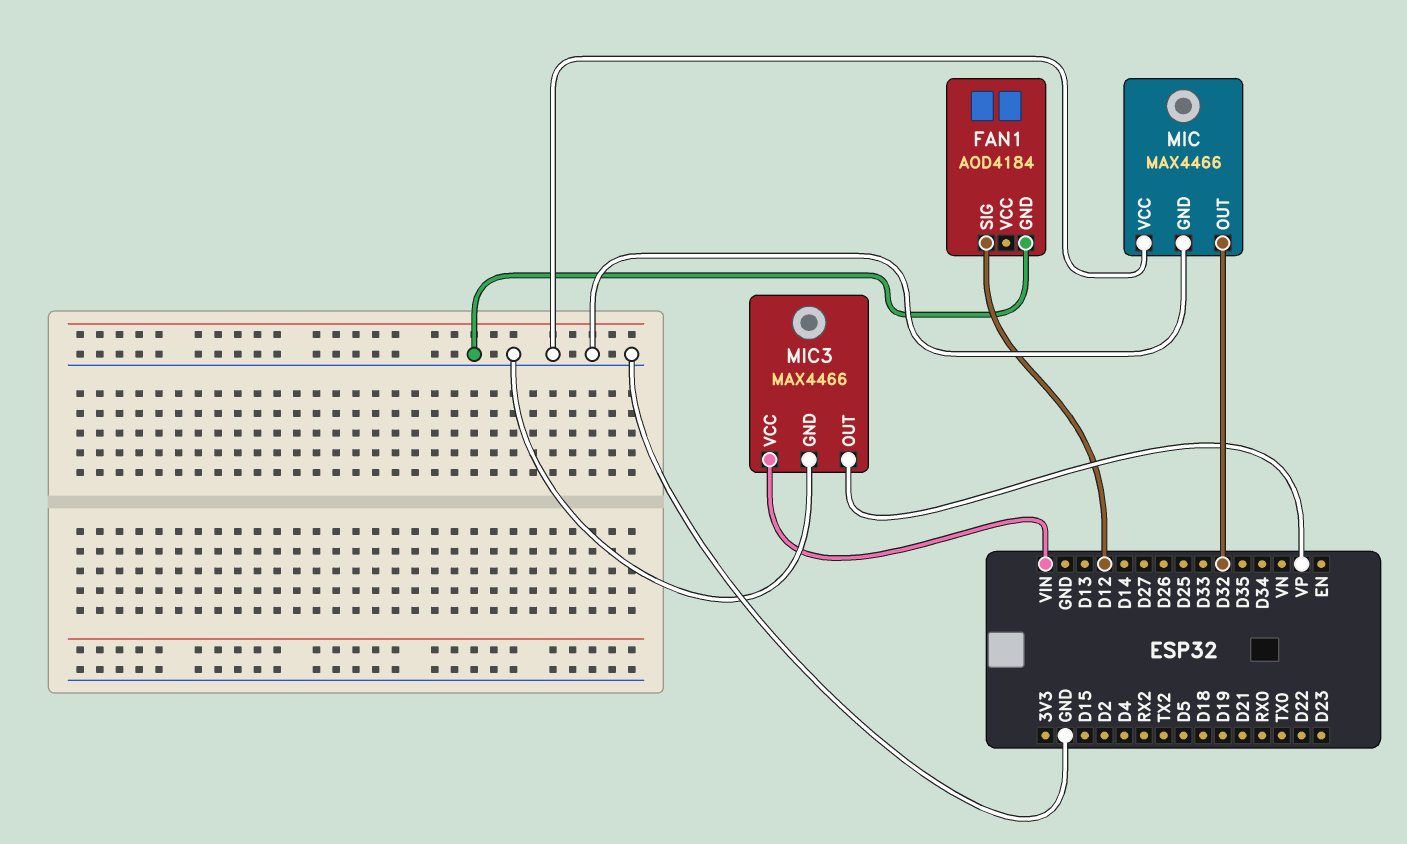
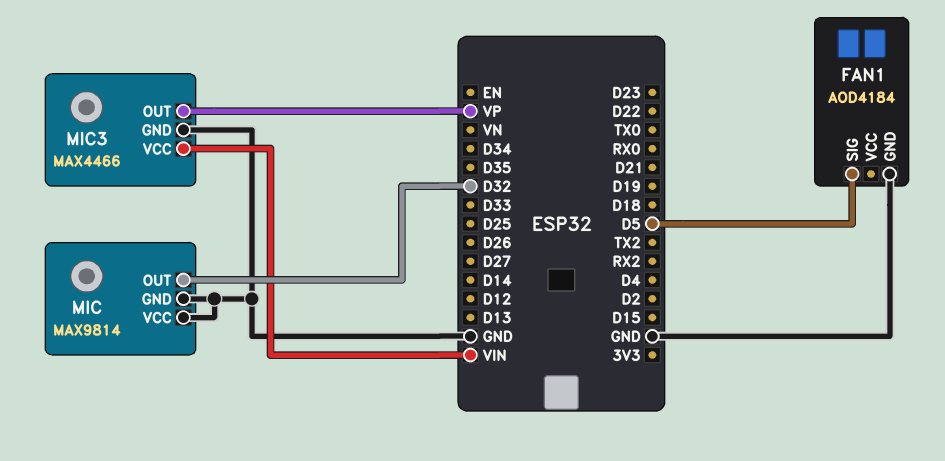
FAN1 pin SIG: D12 -> D5
MIC: MAX4466 -> MAX9814

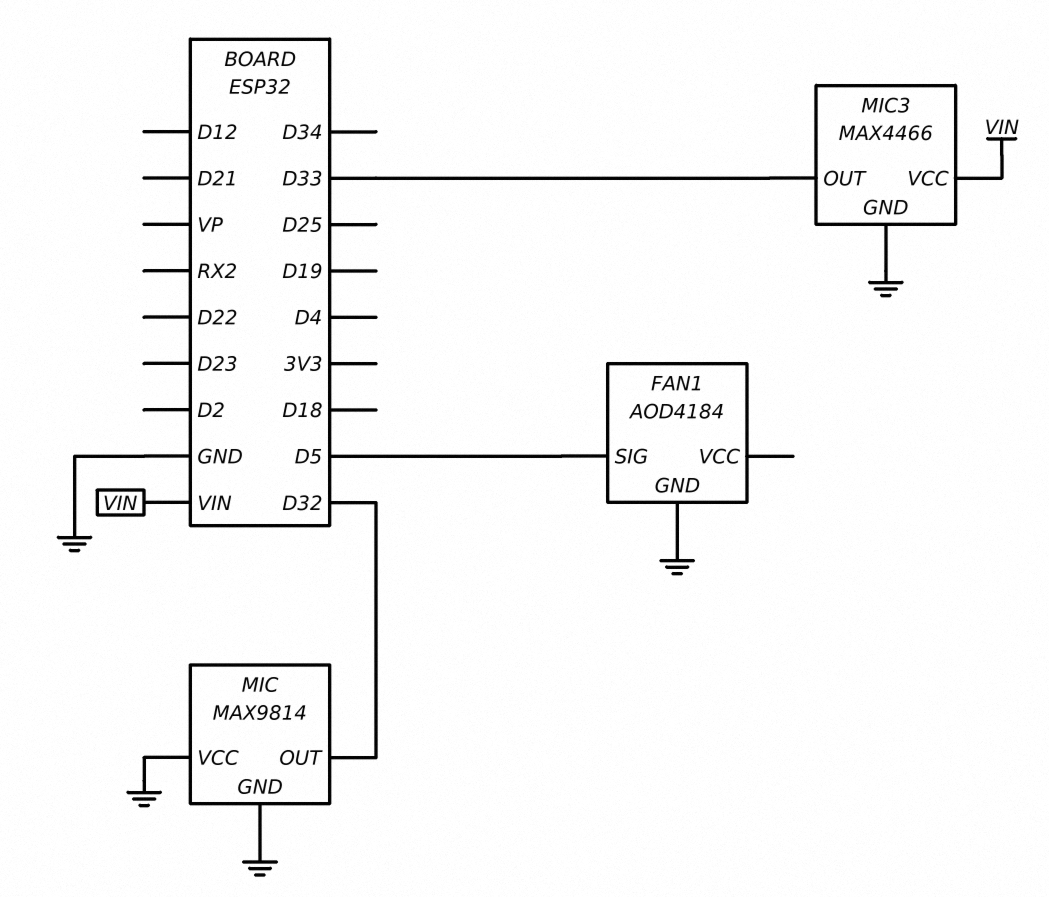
MIC3 pin OUT: VP -> D33

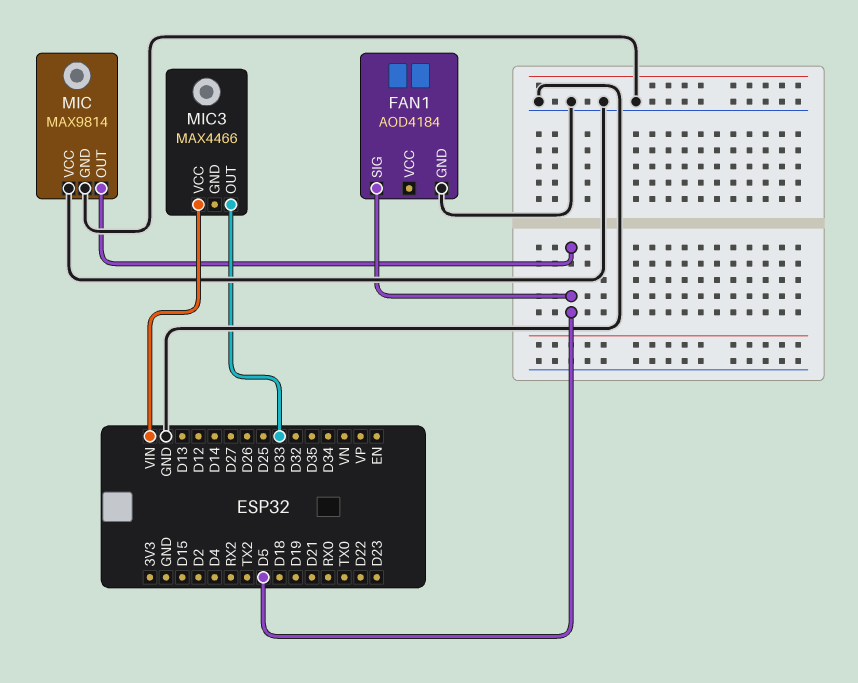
MIC pin OUT: D32 -> D5
MIC3 pin GND: GND -> none

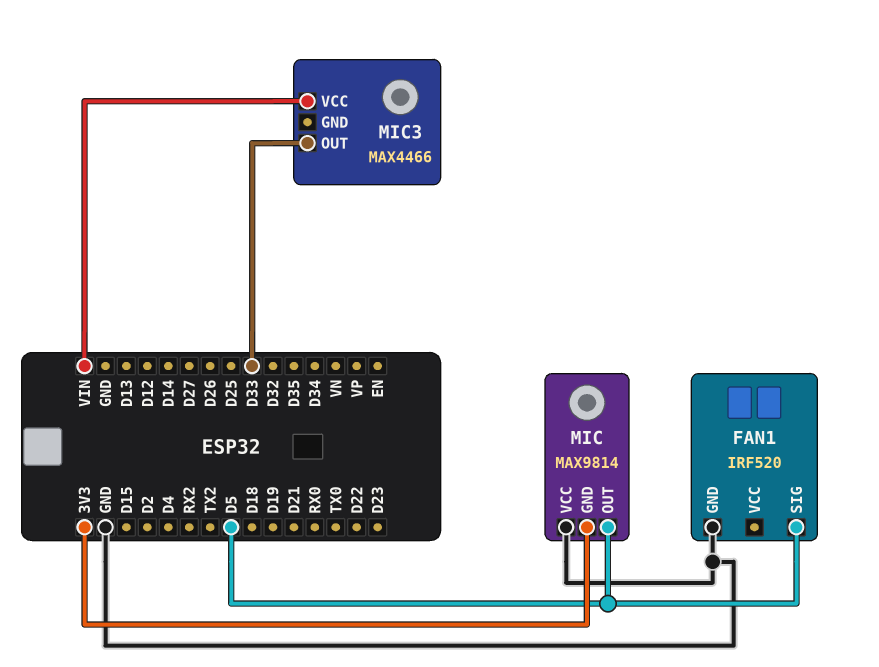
FAN1: AOD4184 -> IRF520
MIC pin GND: GND -> 3V3

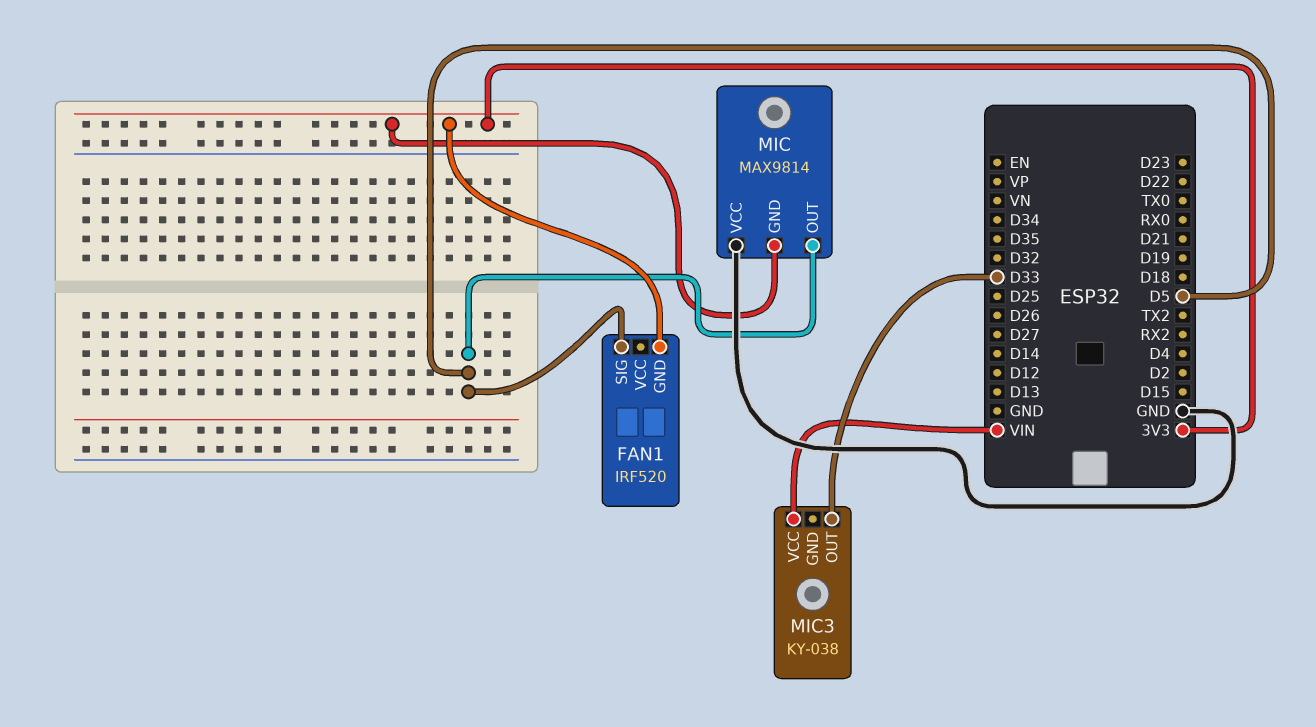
FAN1 pin GND: GND -> 3V3
MIC3: MAX4466 -> KY-038

